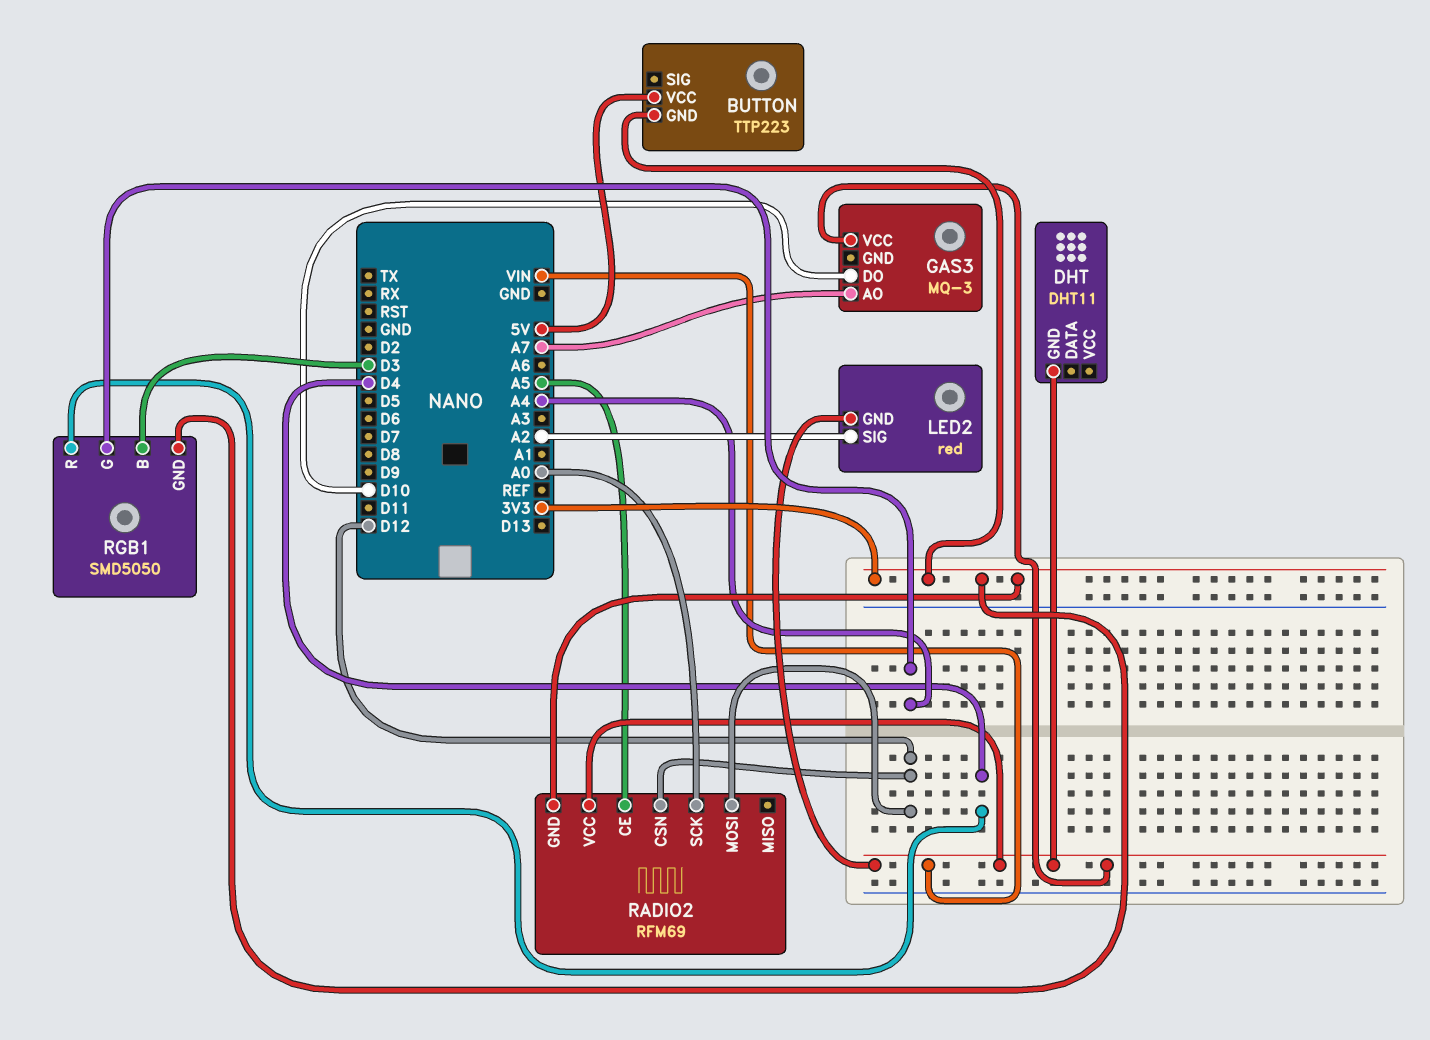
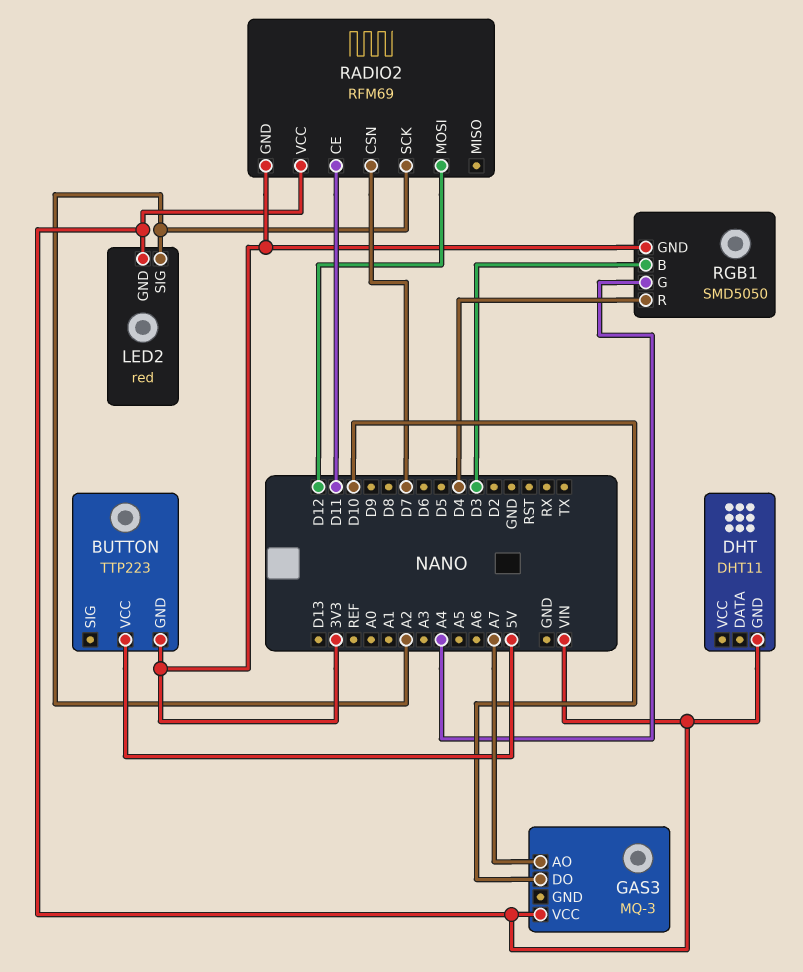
RADIO2 pin CE: A5 -> D11
RADIO2 pin CSN: D12 -> D7
RADIO2 pin SCK: A0 -> A2

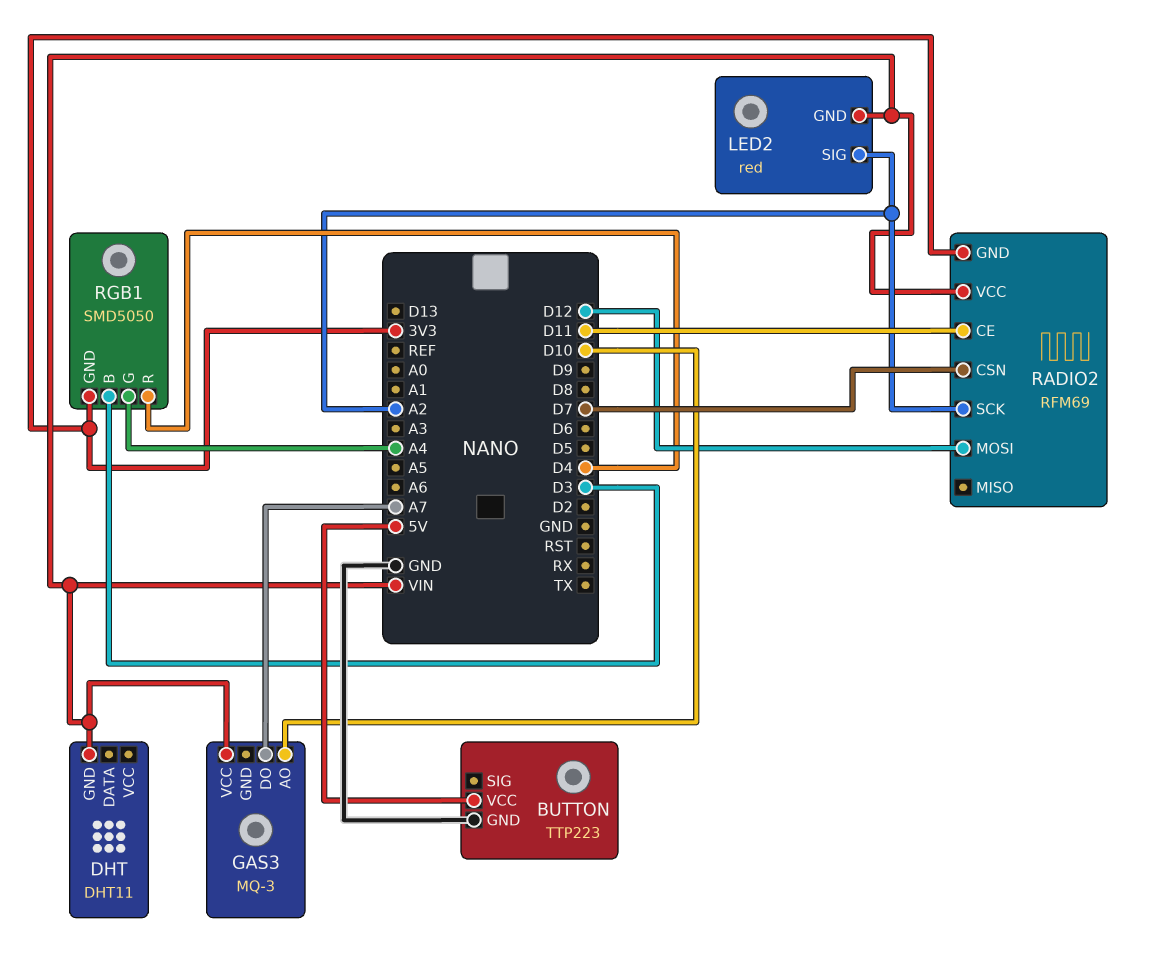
BUTTON pin GND: 3V3 -> GND
GAS3 pin AO: A7 -> D10
GAS3 pin DO: D10 -> A7

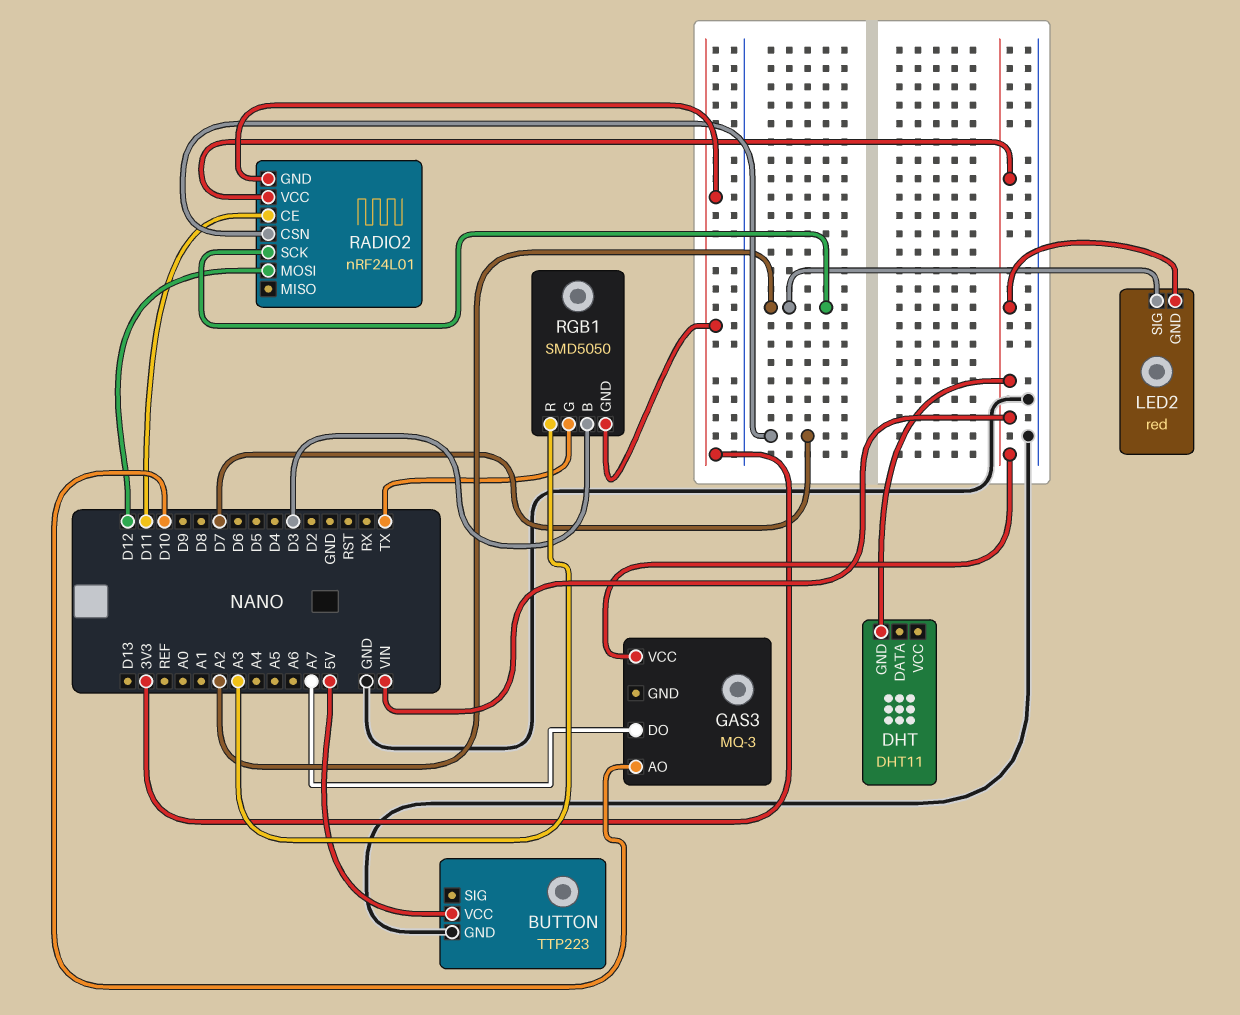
RADIO2: RFM69 -> nRF24L01
RGB1 pin G: A4 -> TX
RGB1 pin R: D4 -> A3

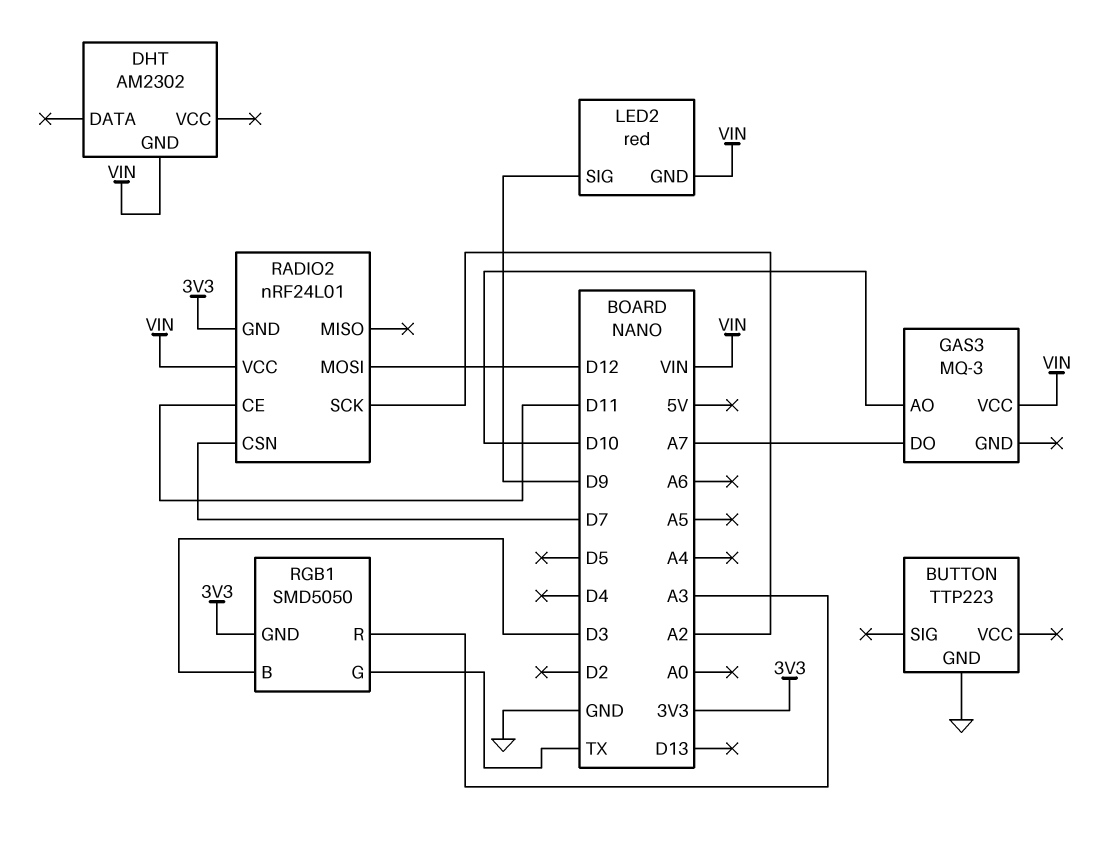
BUTTON pin VCC: 5V -> none
DHT: DHT11 -> AM2302
LED2 pin SIG: A2 -> D9

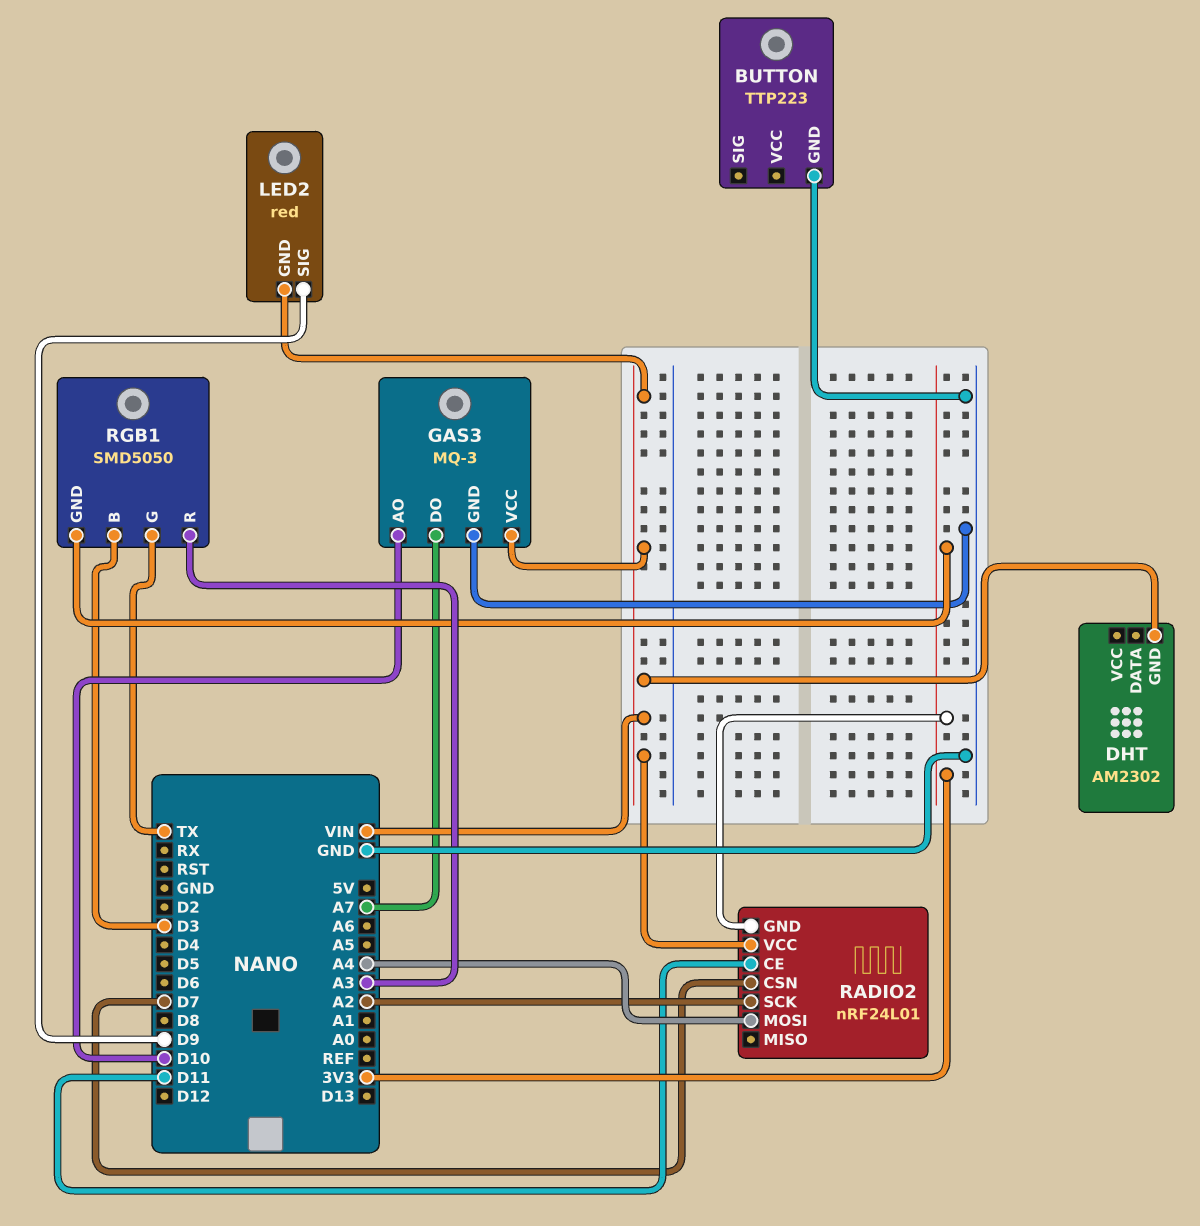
GAS3 pin GND: none -> GND
RADIO2 pin MOSI: D12 -> A4

